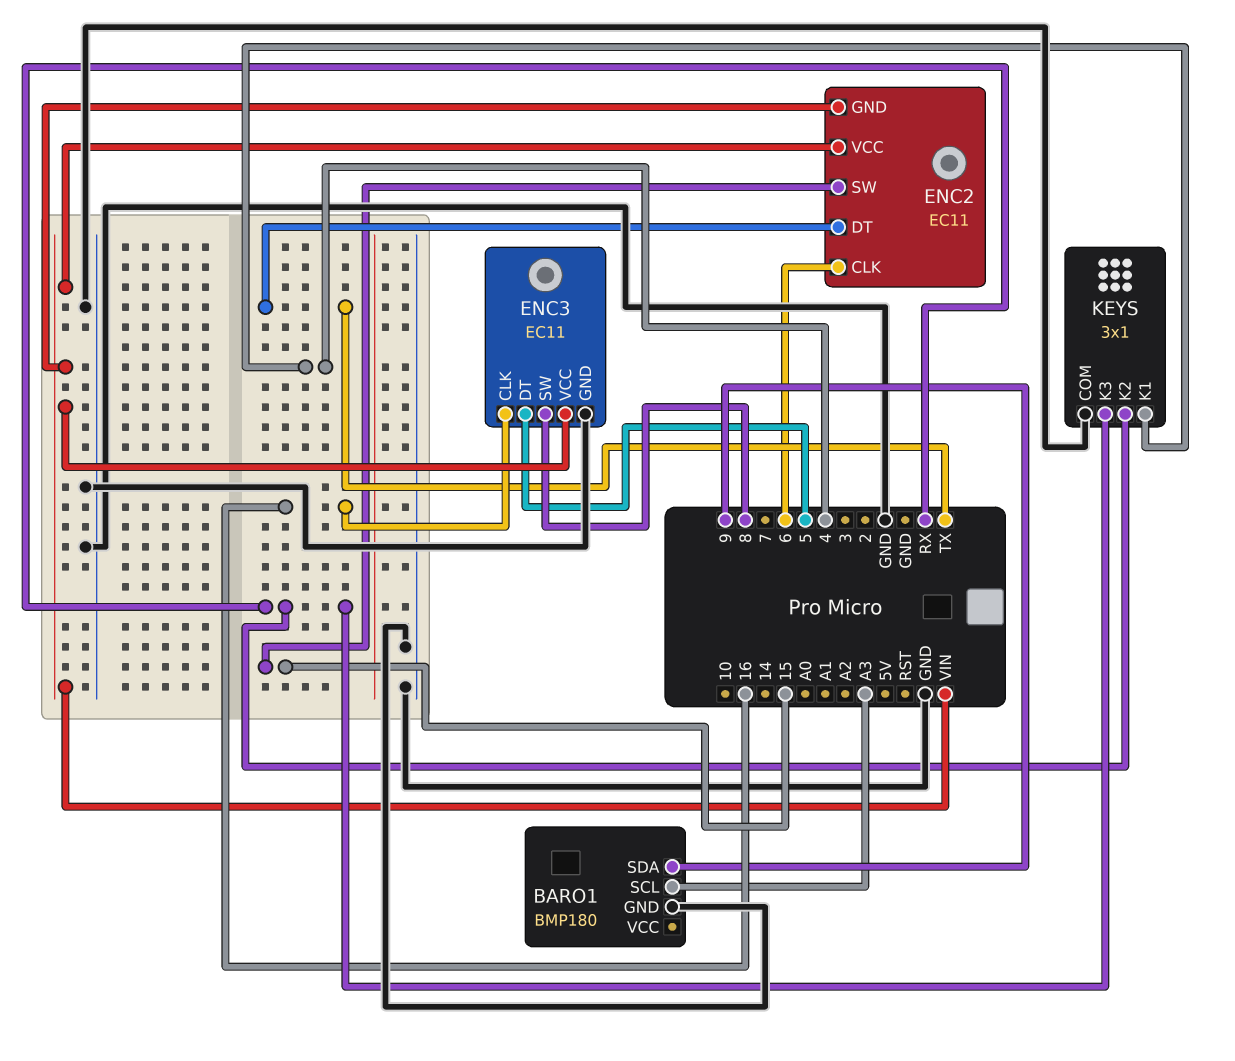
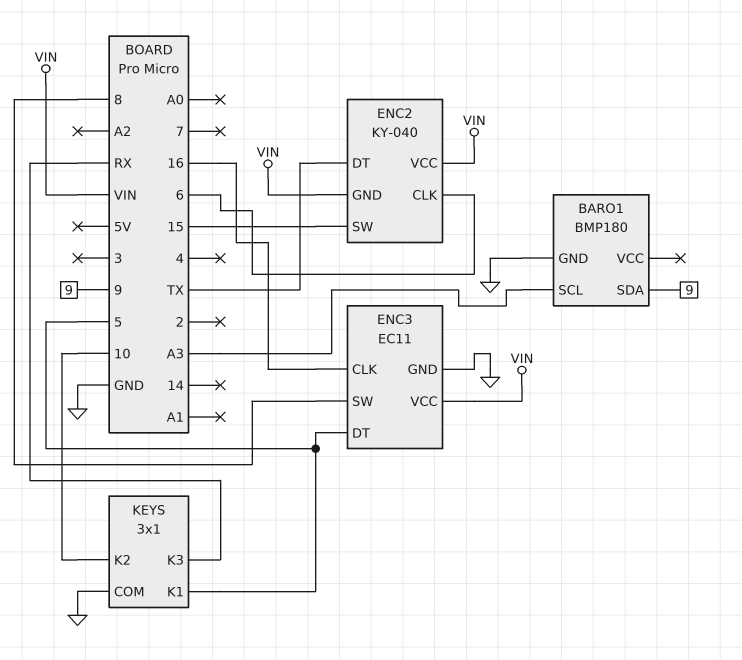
ENC2: EC11 -> KY-040
KEYS pin K1: 4 -> 5
KEYS pin K2: RX -> 10

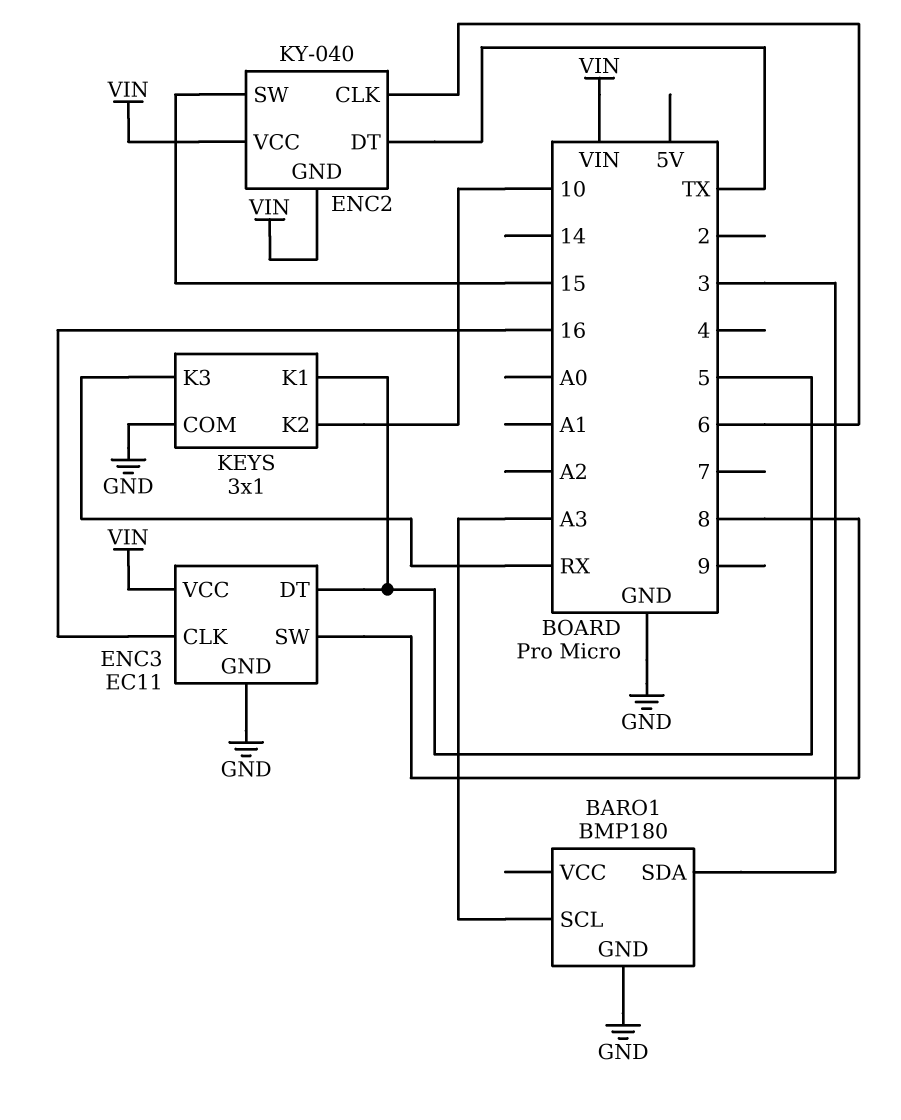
BARO1 pin SDA: 9 -> 3

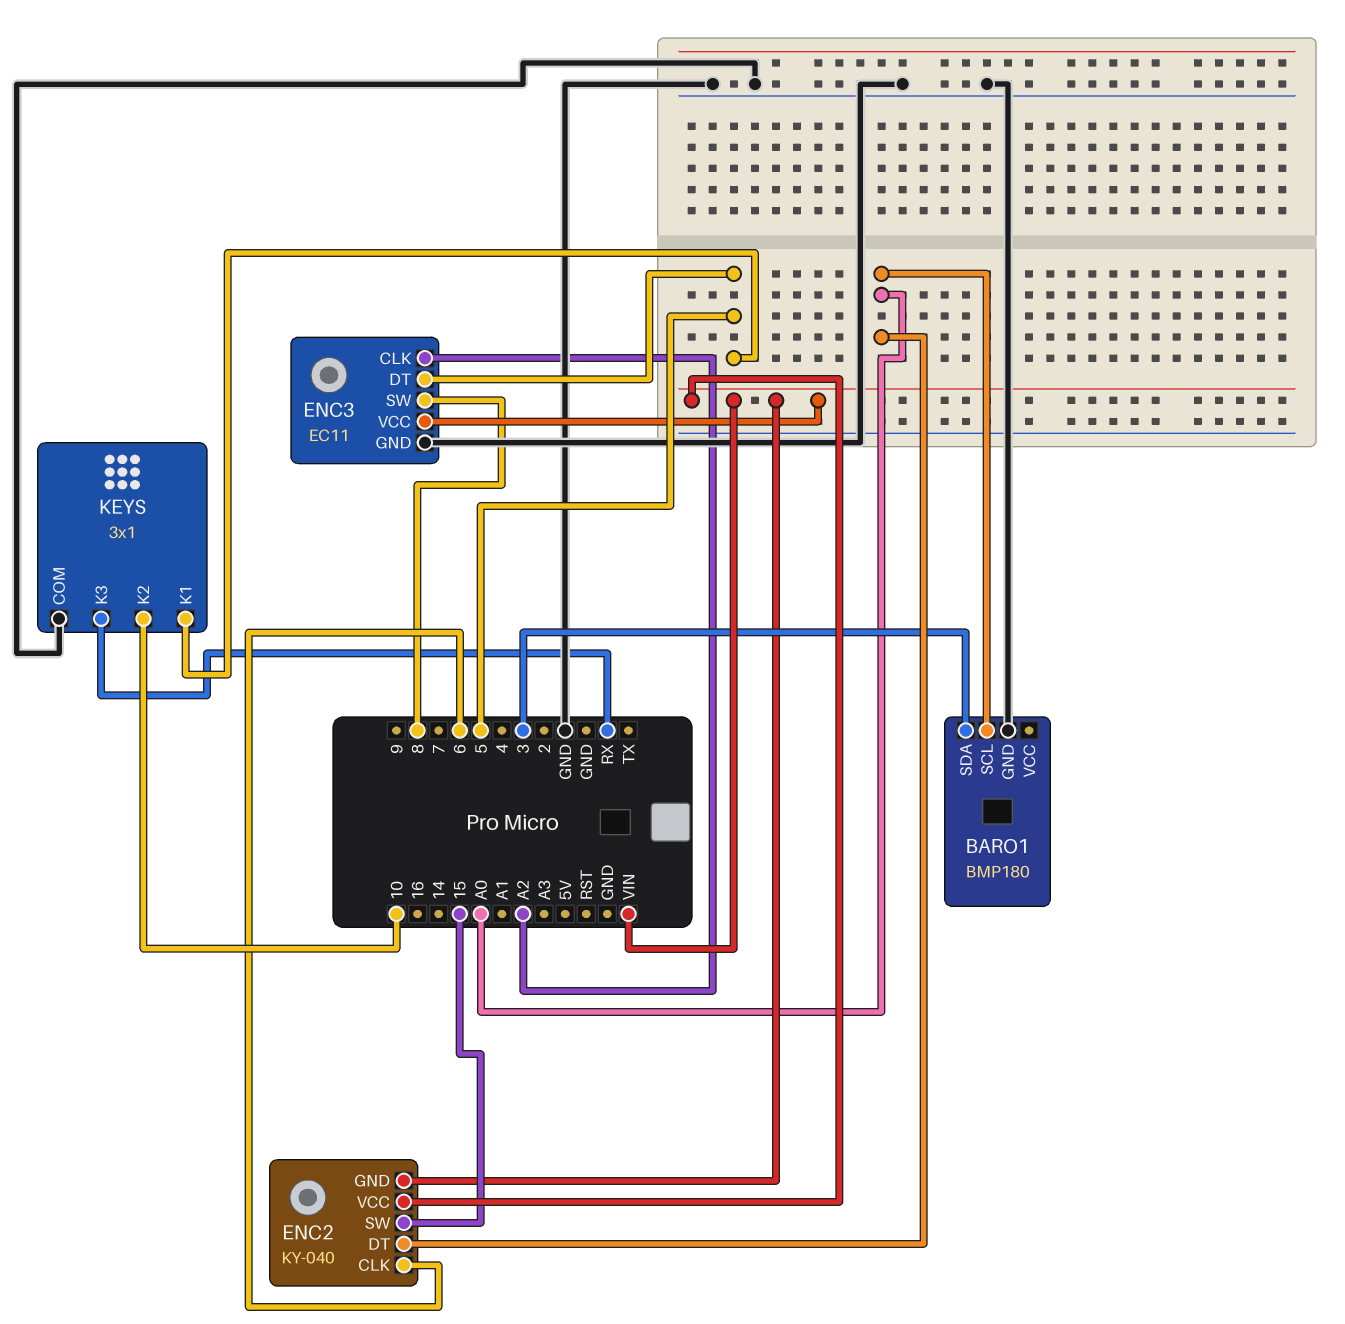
BARO1 pin SCL: A3 -> A0
ENC2 pin DT: TX -> A0
ENC3 pin CLK: 16 -> A2

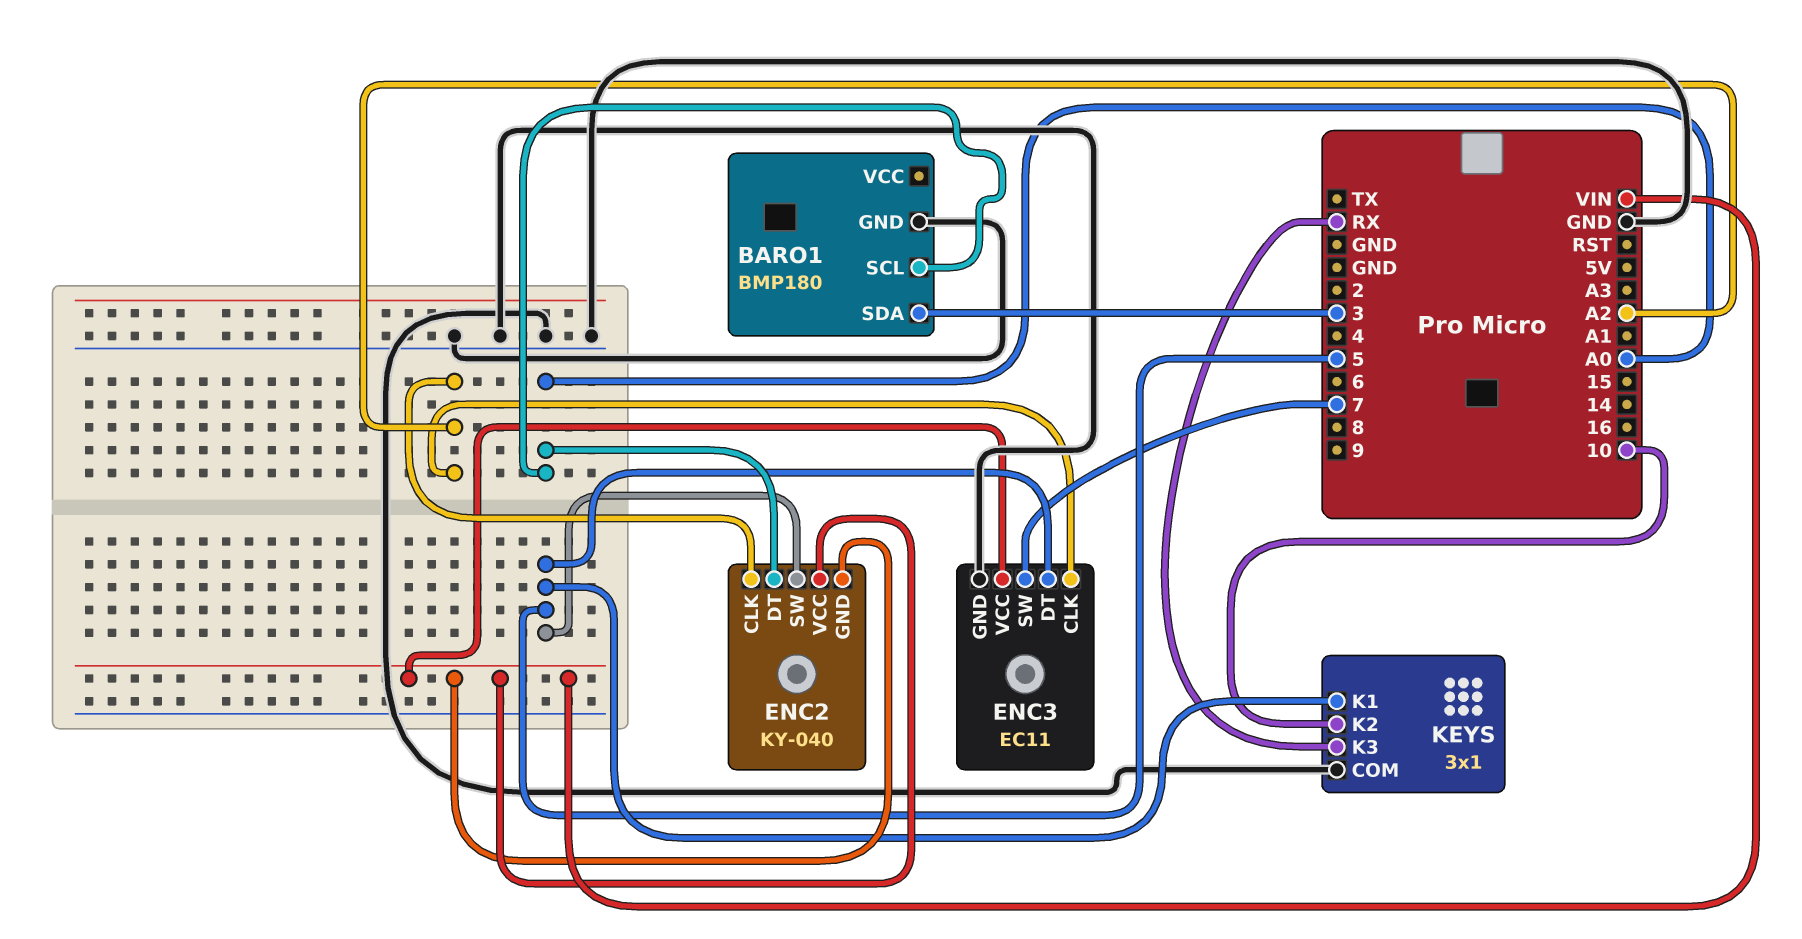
ENC2 pin CLK: 6 -> A2
ENC2 pin SW: 15 -> 5
ENC3 pin SW: 8 -> 7

